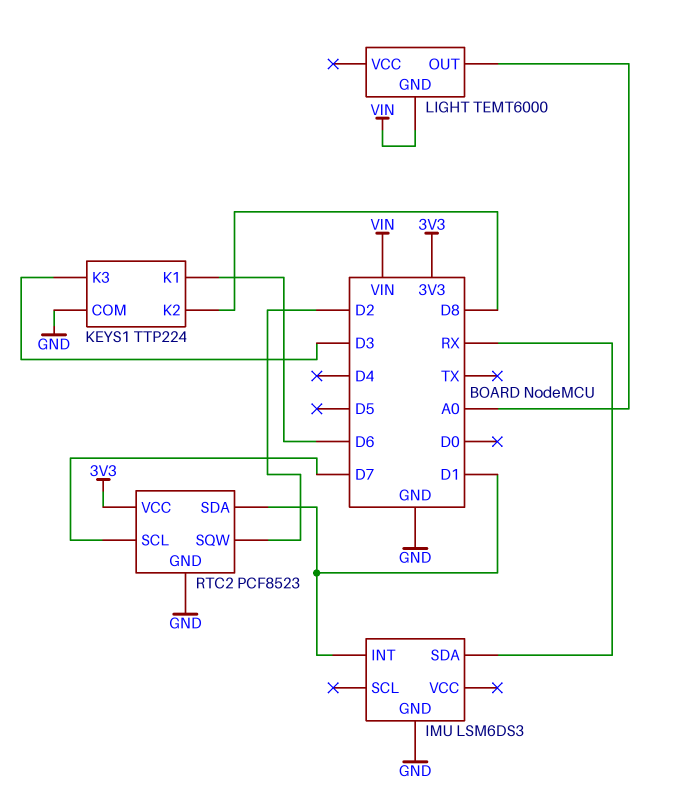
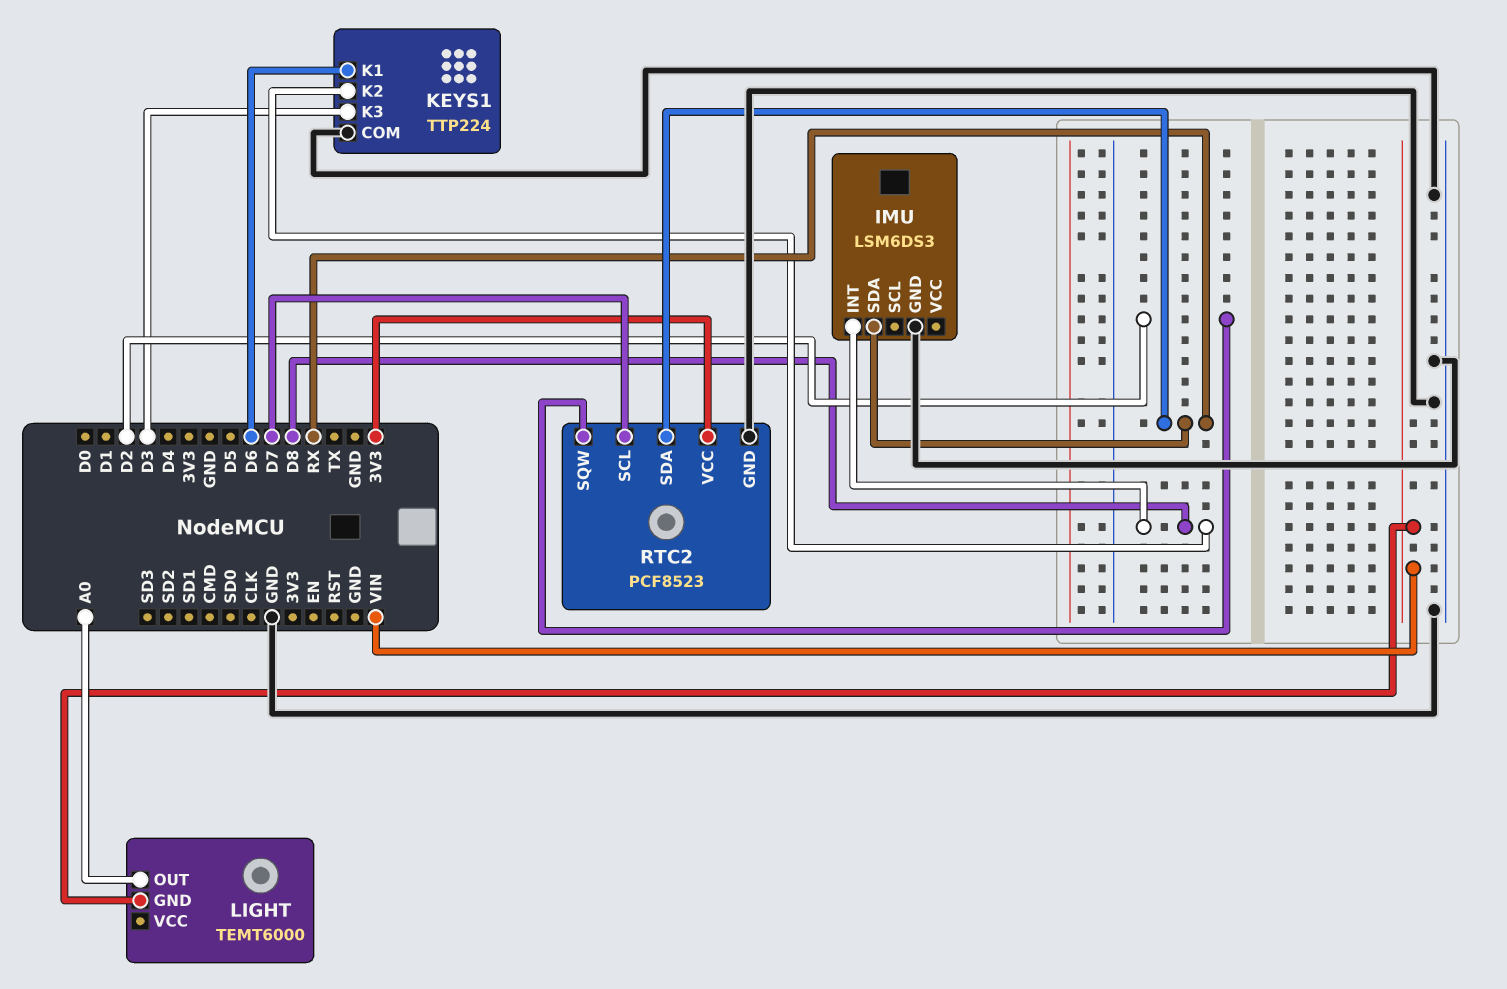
IMU pin INT: D1 -> D8
RTC2 pin SDA: D1 -> RX

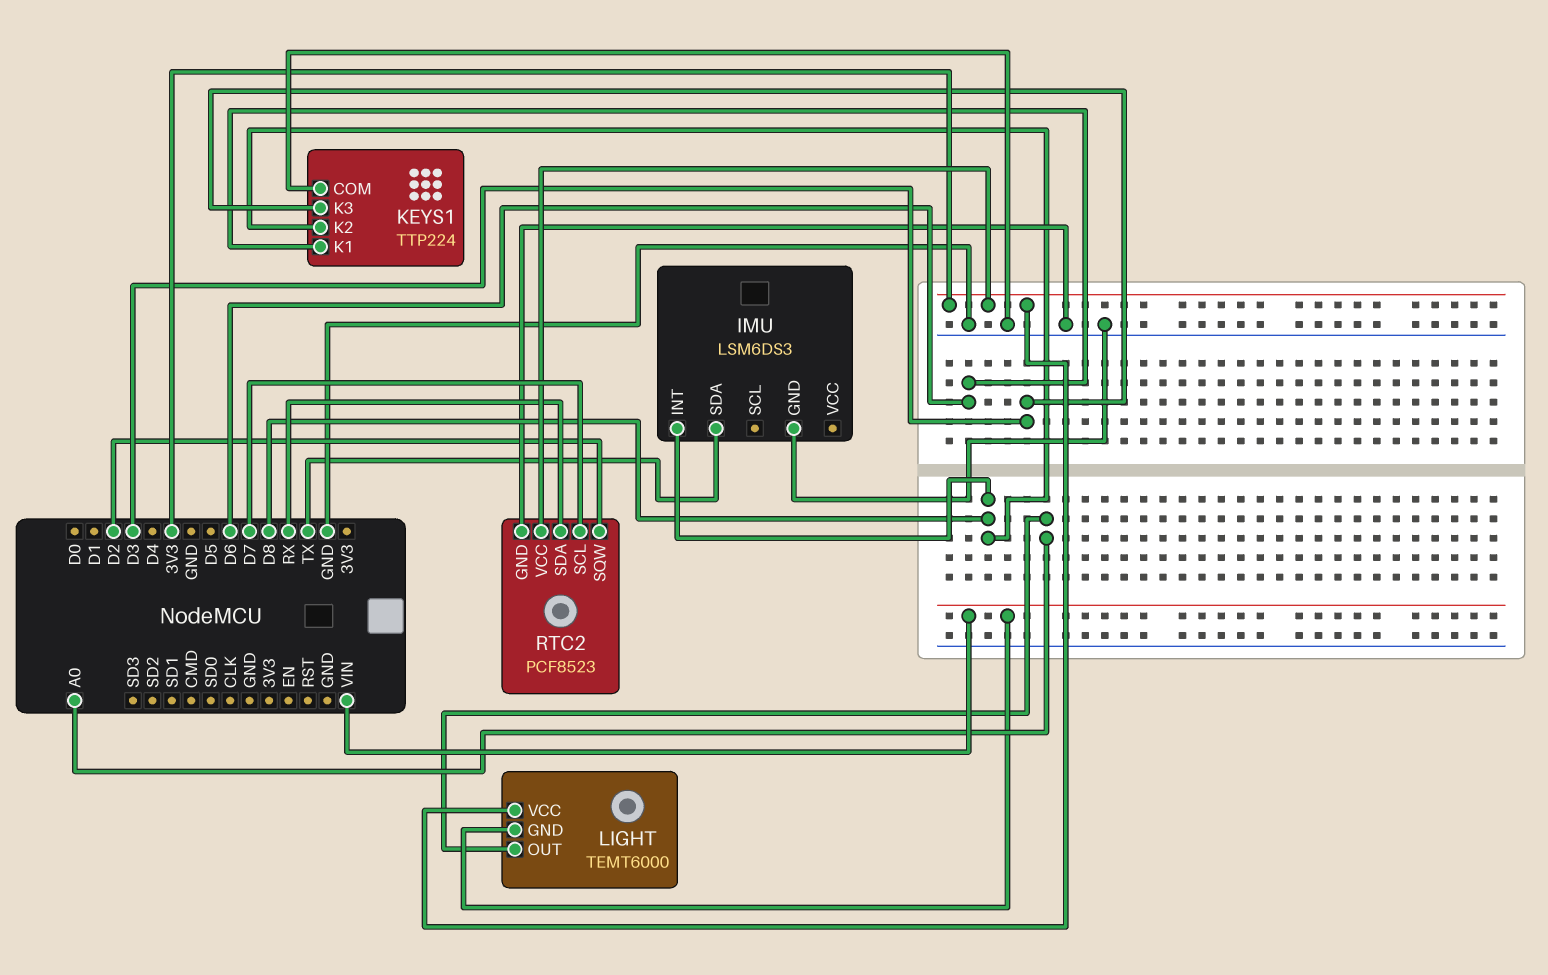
IMU pin SDA: RX -> TX
LIGHT pin VCC: none -> 3V3

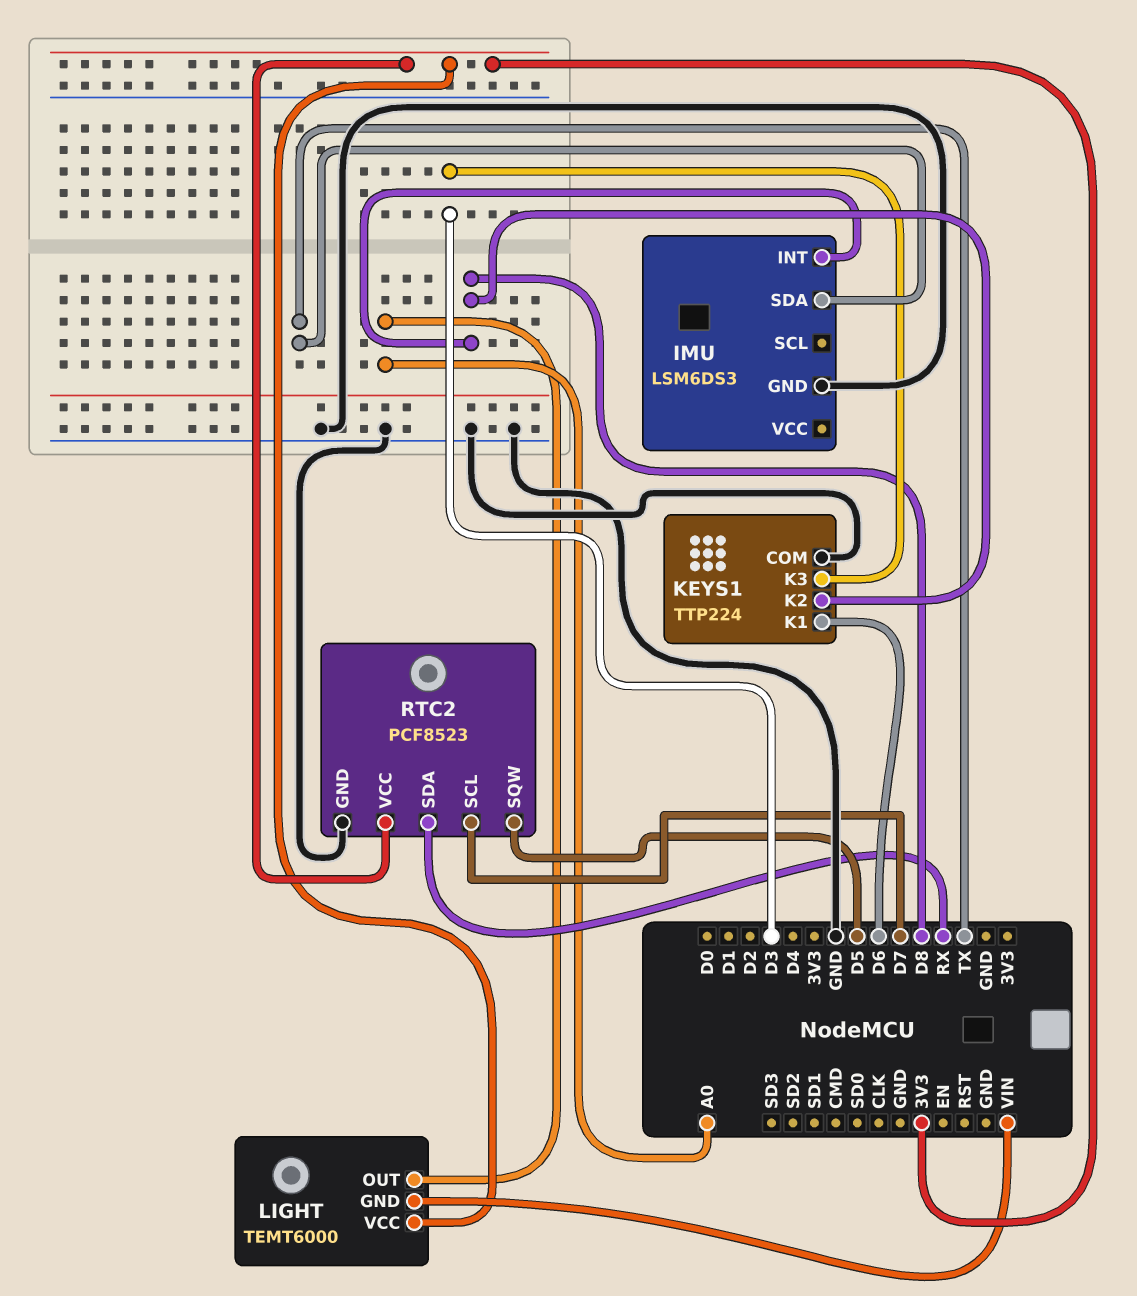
RTC2 pin SQW: D2 -> D5

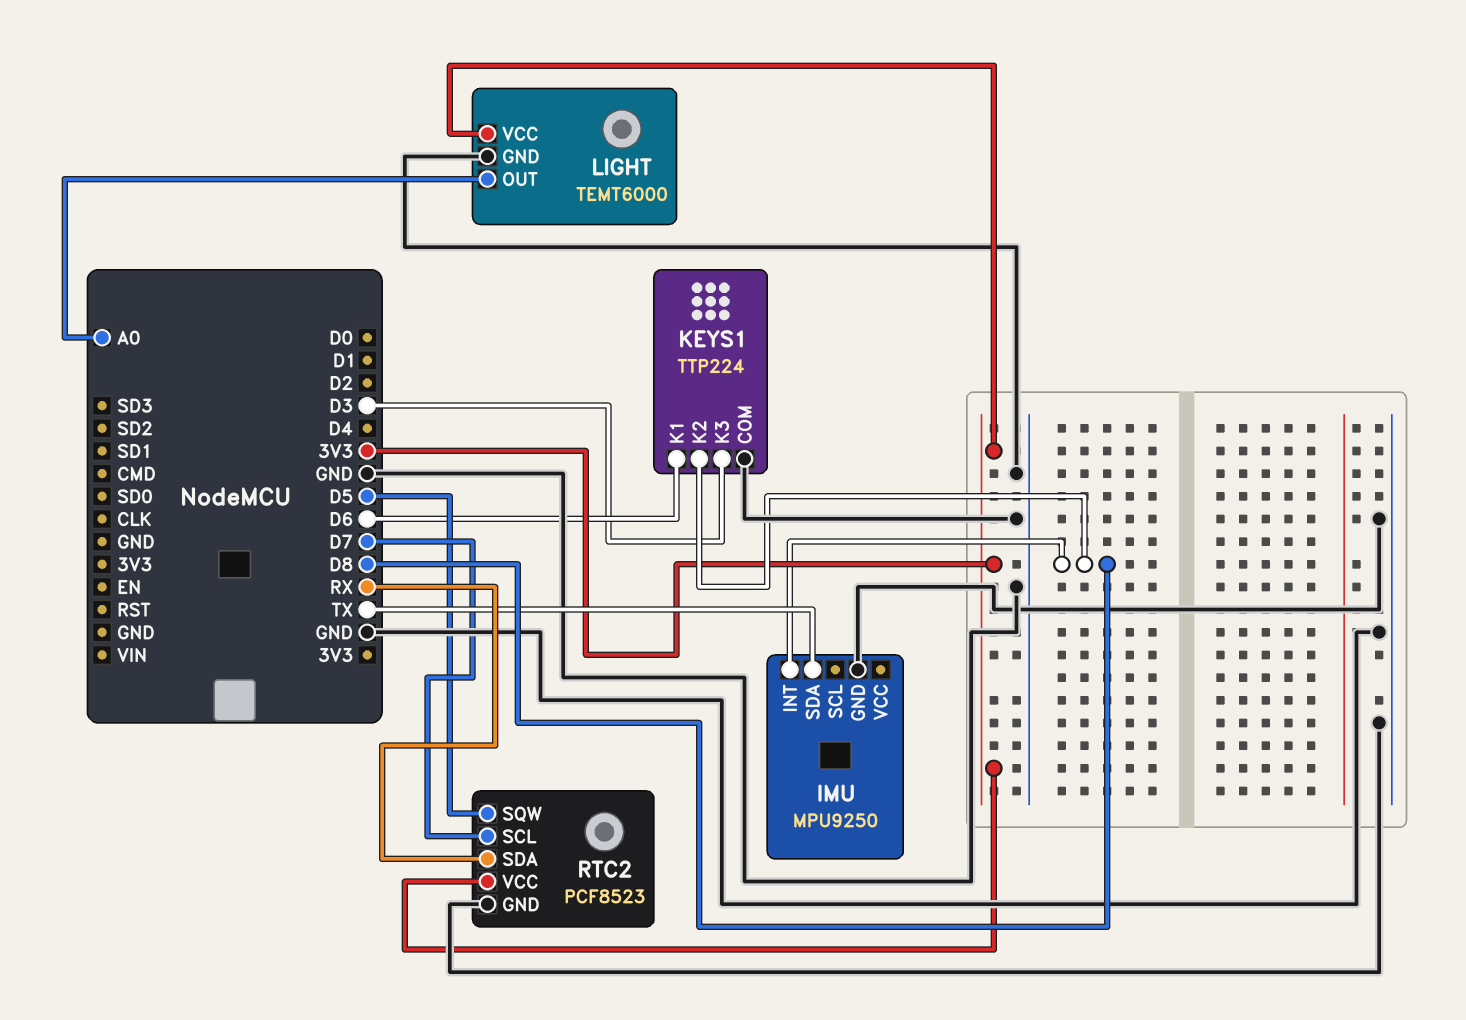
IMU: LSM6DS3 -> MPU9250
LIGHT pin GND: VIN -> GND

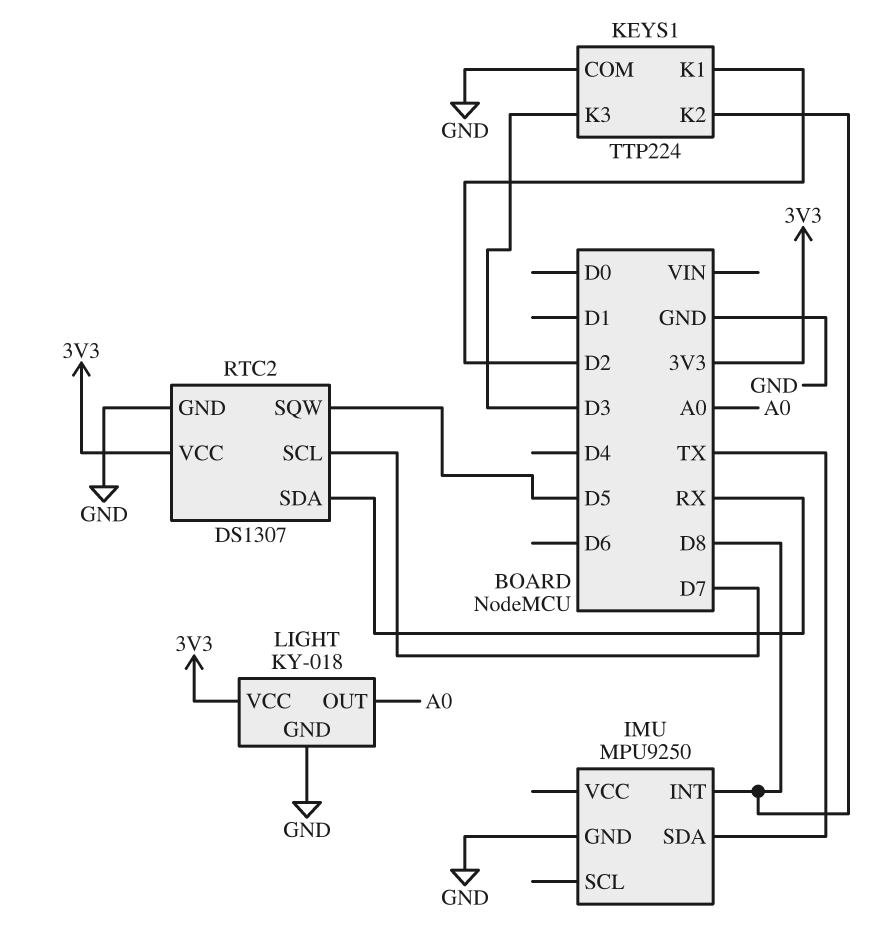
KEYS1 pin K1: D6 -> D2
LIGHT: TEMT6000 -> KY-018
RTC2: PCF8523 -> DS1307

